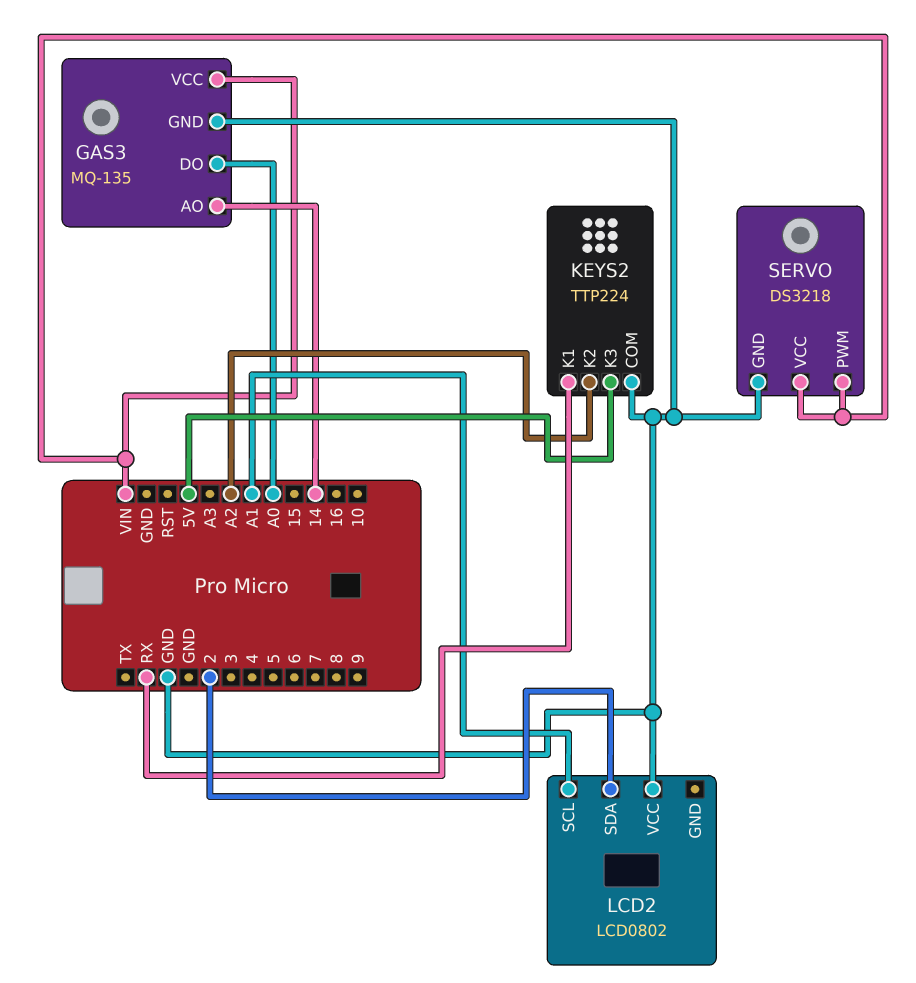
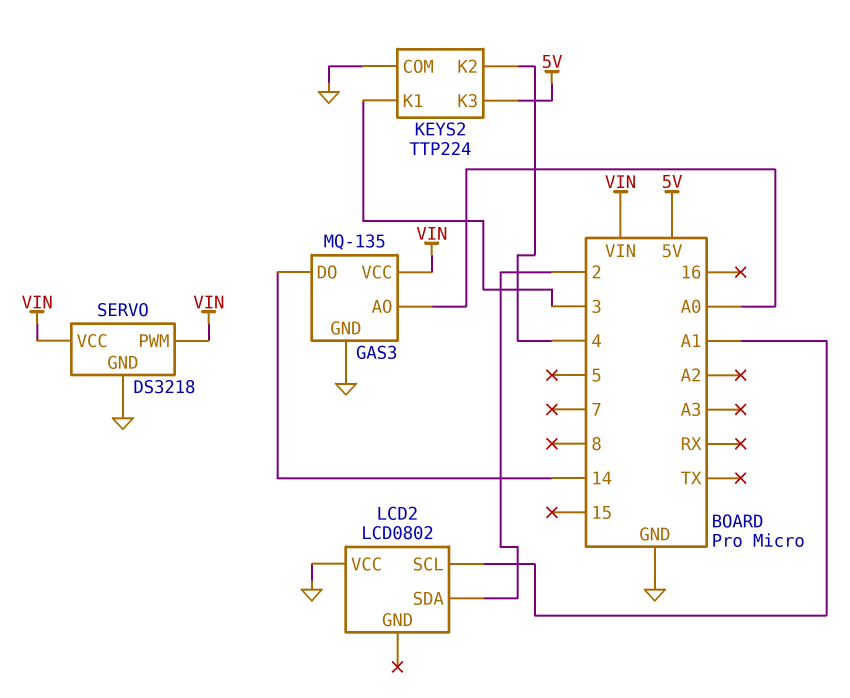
GAS3 pin AO: 14 -> A0
GAS3 pin DO: A0 -> 14
KEYS2 pin K1: RX -> 3
KEYS2 pin K2: A2 -> 4

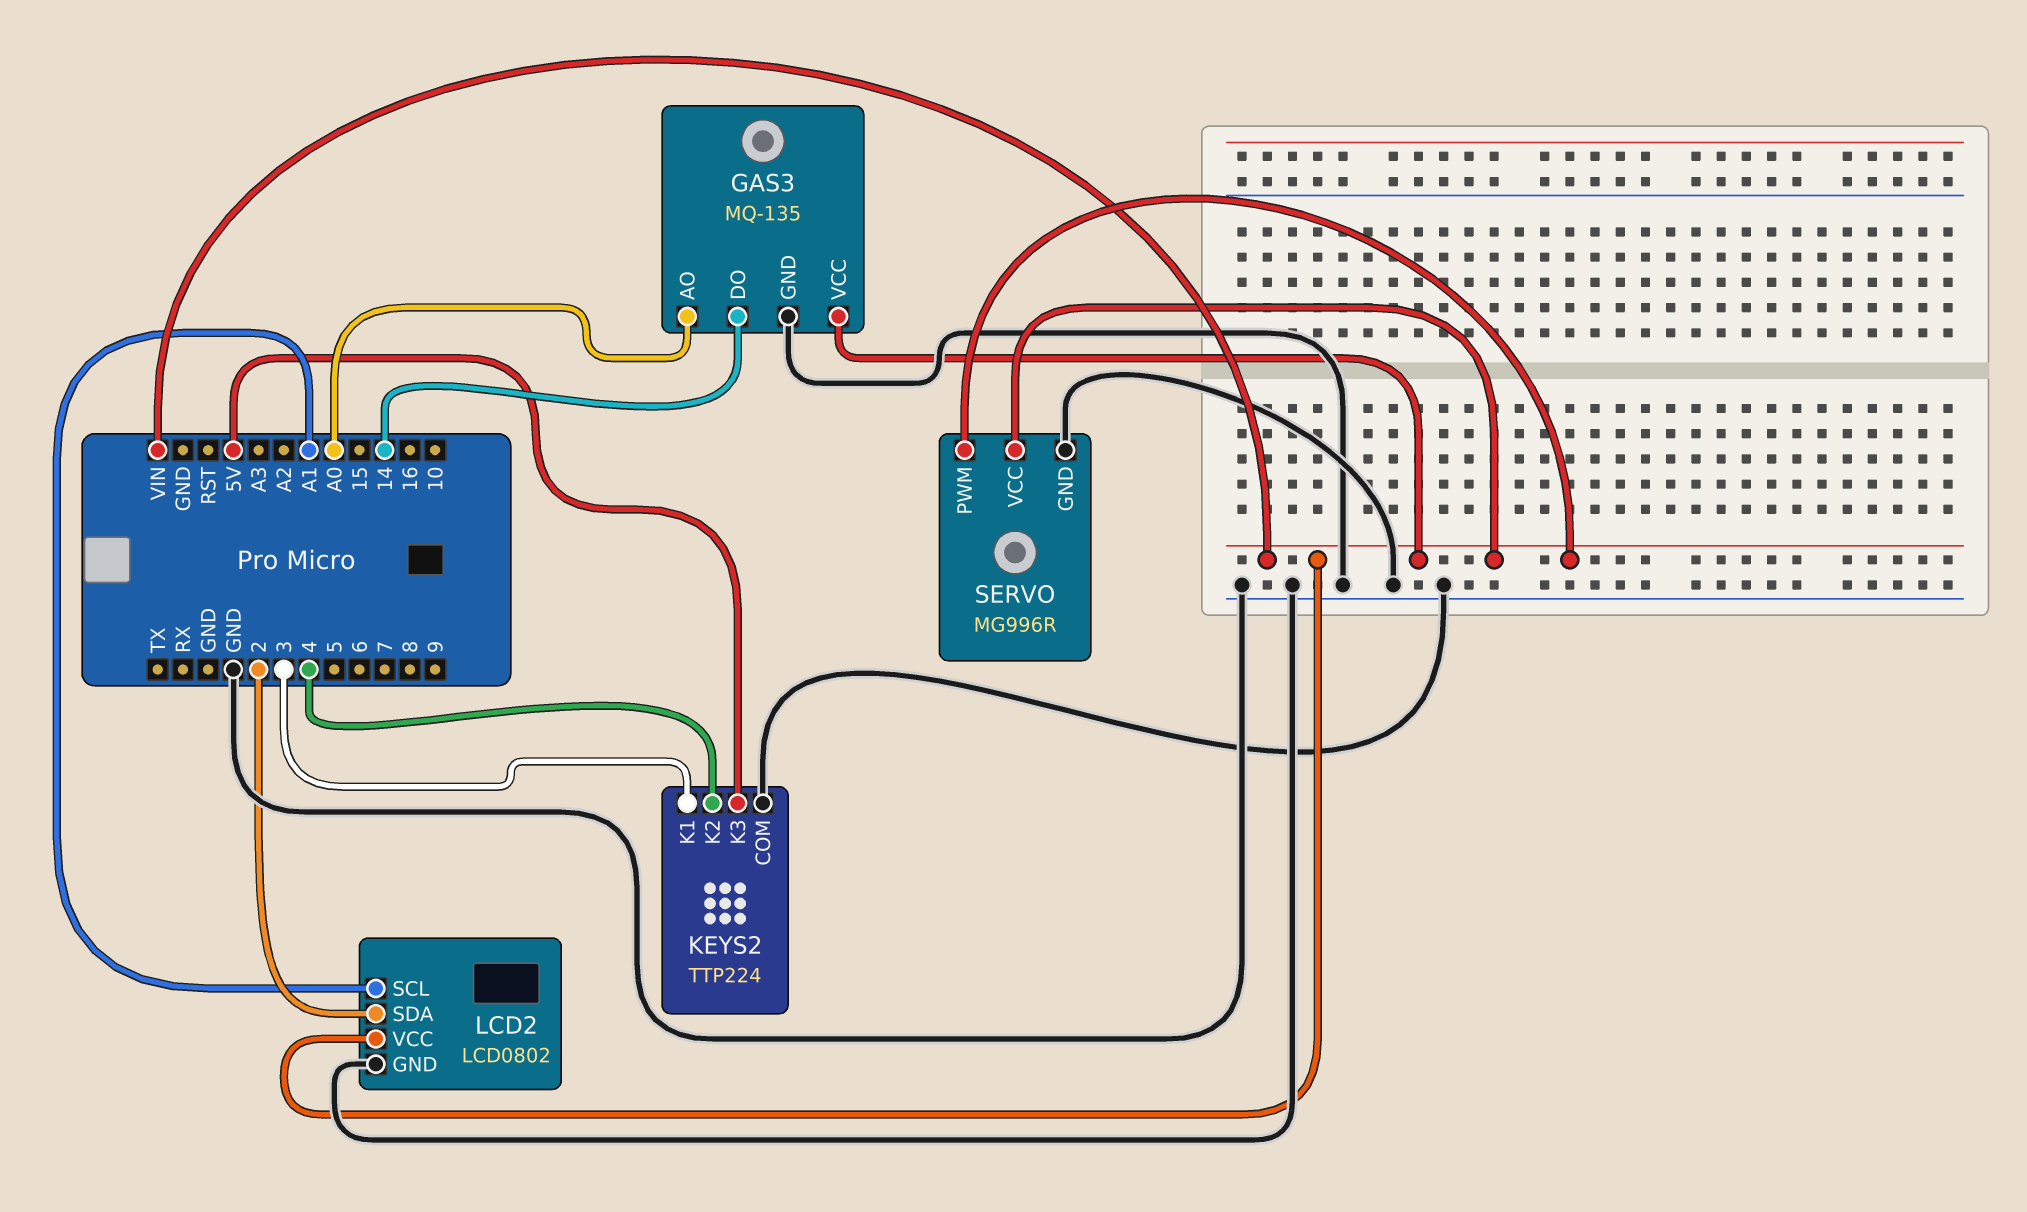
LCD2 pin GND: none -> GND
LCD2 pin VCC: GND -> VIN
SERVO: DS3218 -> MG996R

